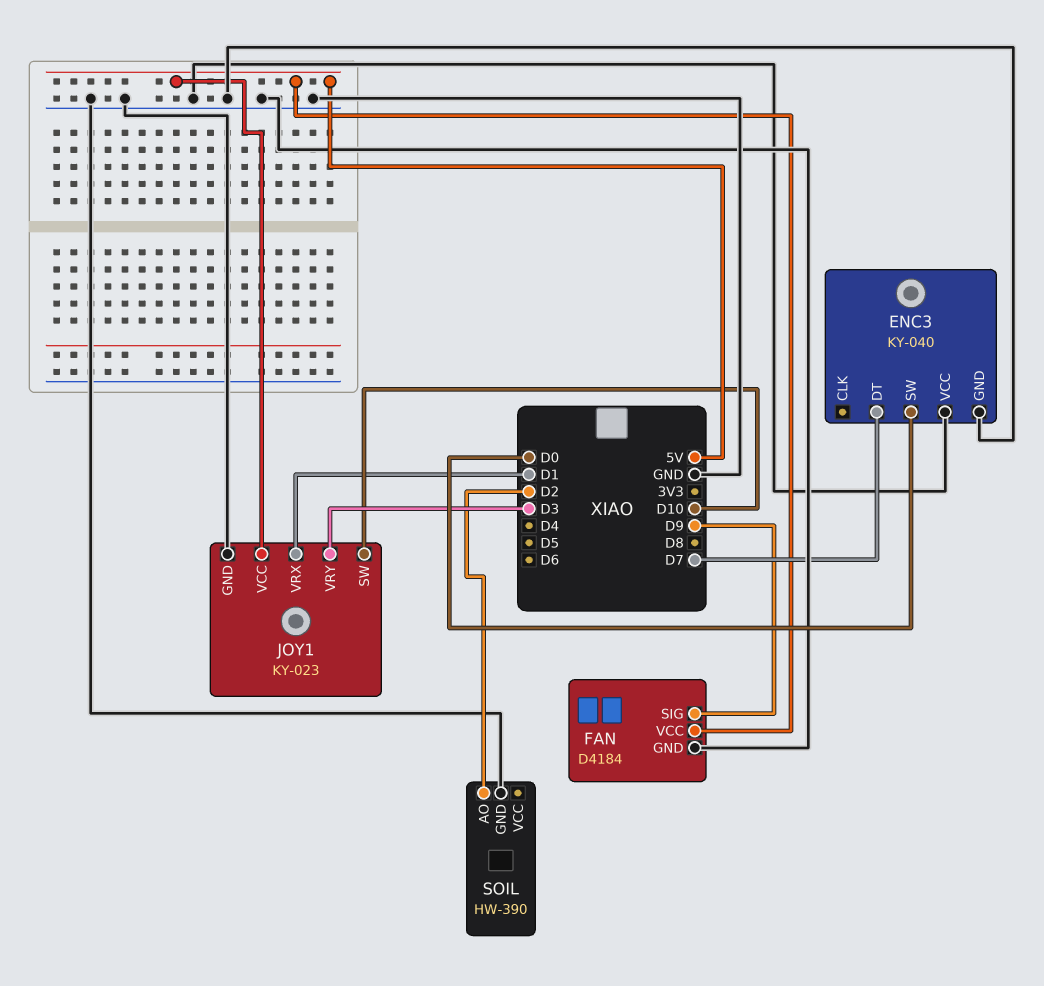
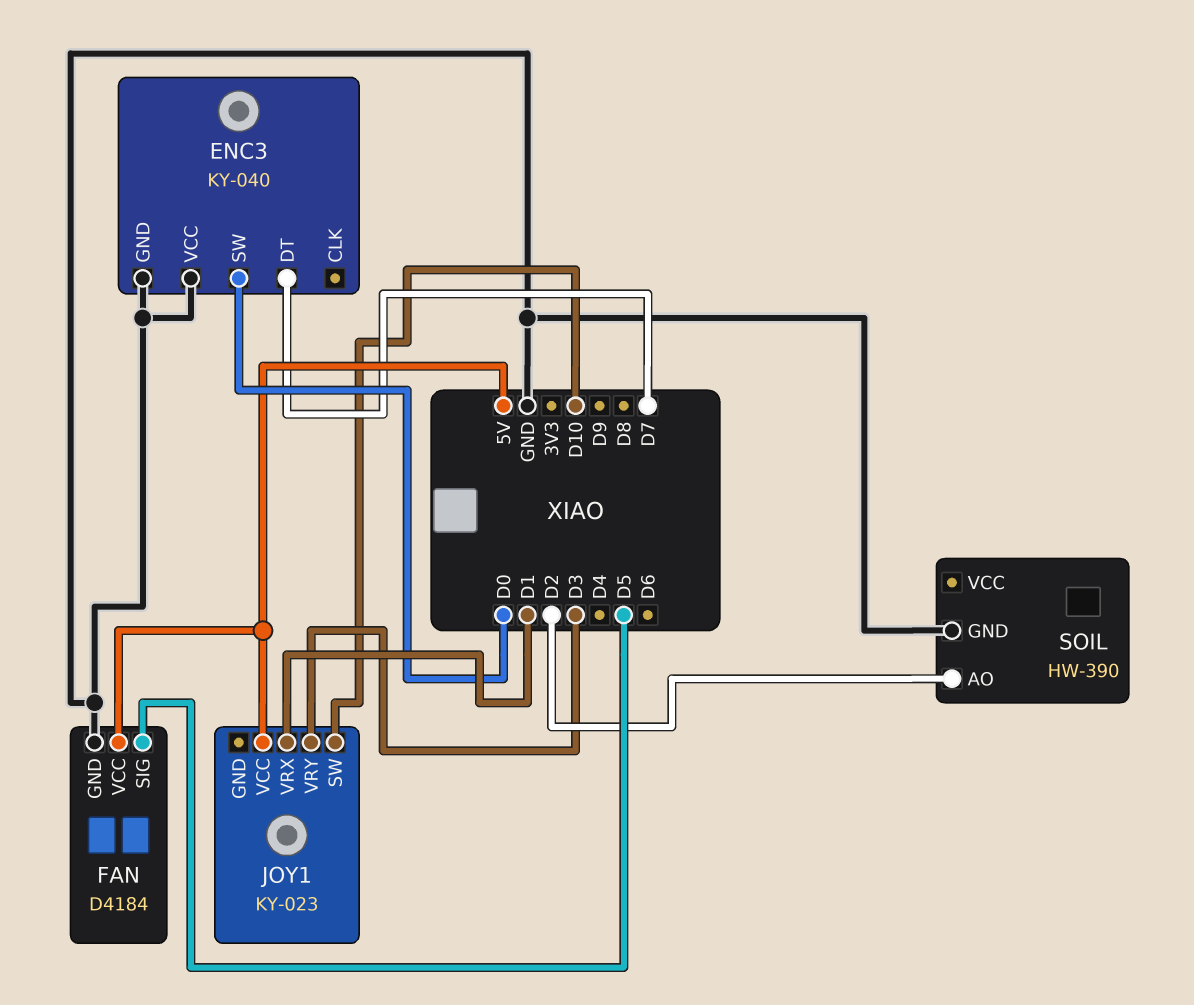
FAN pin SIG: D9 -> D5
JOY1 pin GND: GND -> none

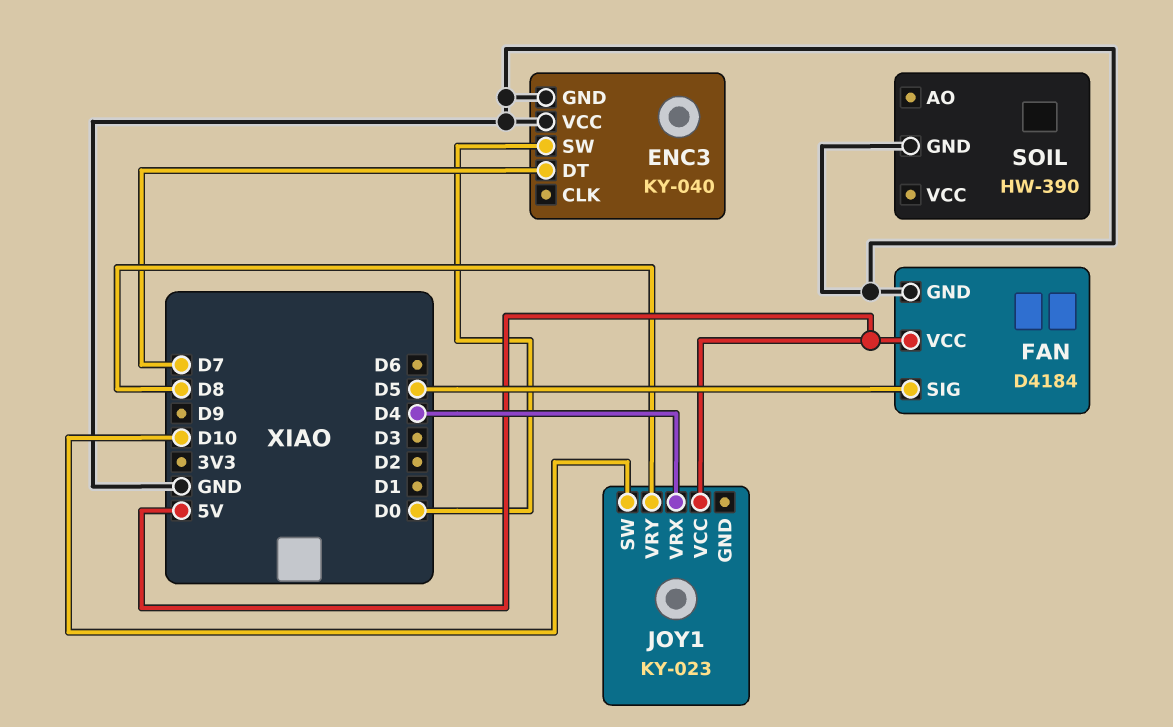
JOY1 pin VRX: D1 -> D4
JOY1 pin VRY: D3 -> D8
SOIL pin AO: D2 -> none

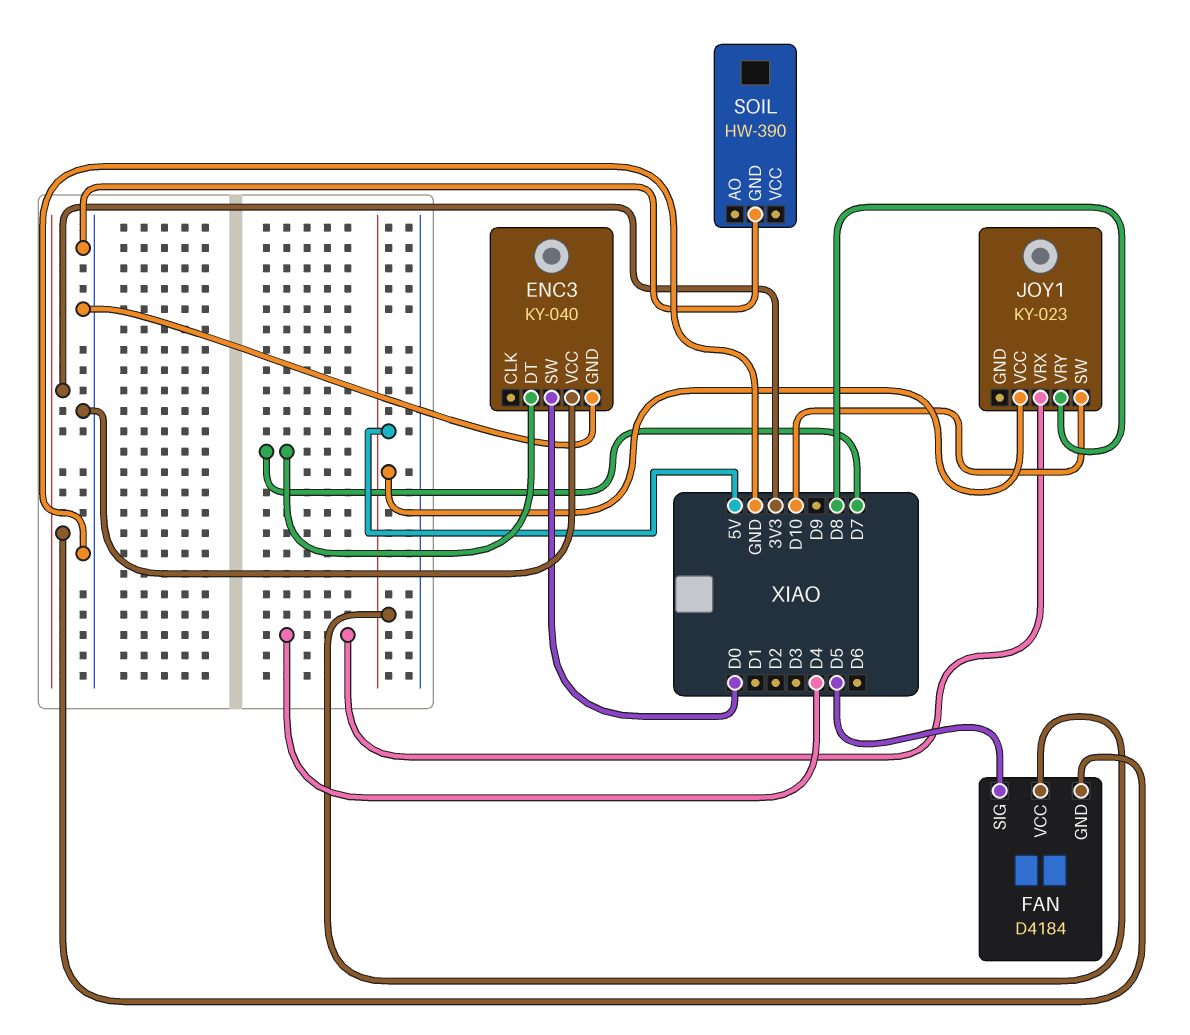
FAN pin GND: GND -> 3V3

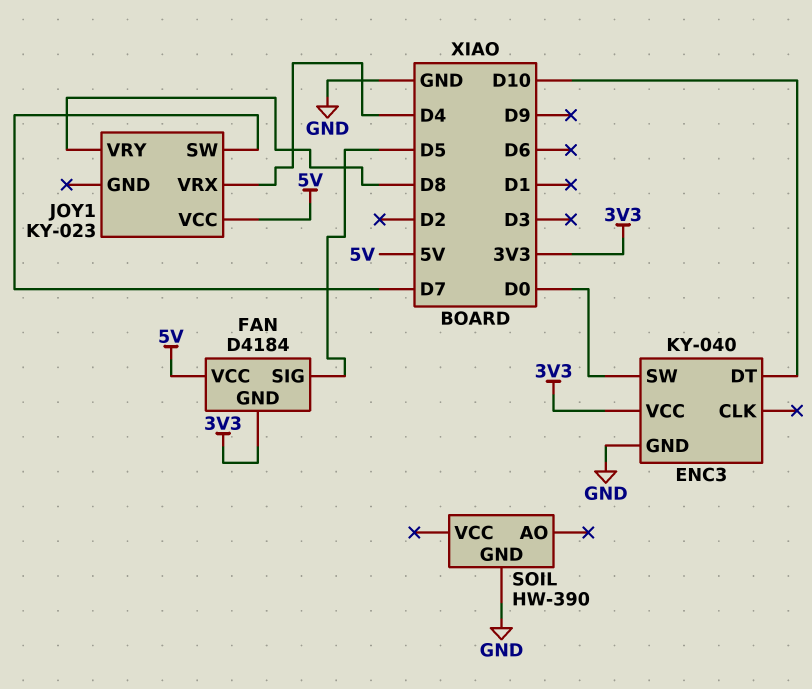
ENC3 pin DT: D7 -> D10
ENC3 pin VCC: GND -> 3V3
JOY1 pin SW: D10 -> D7

